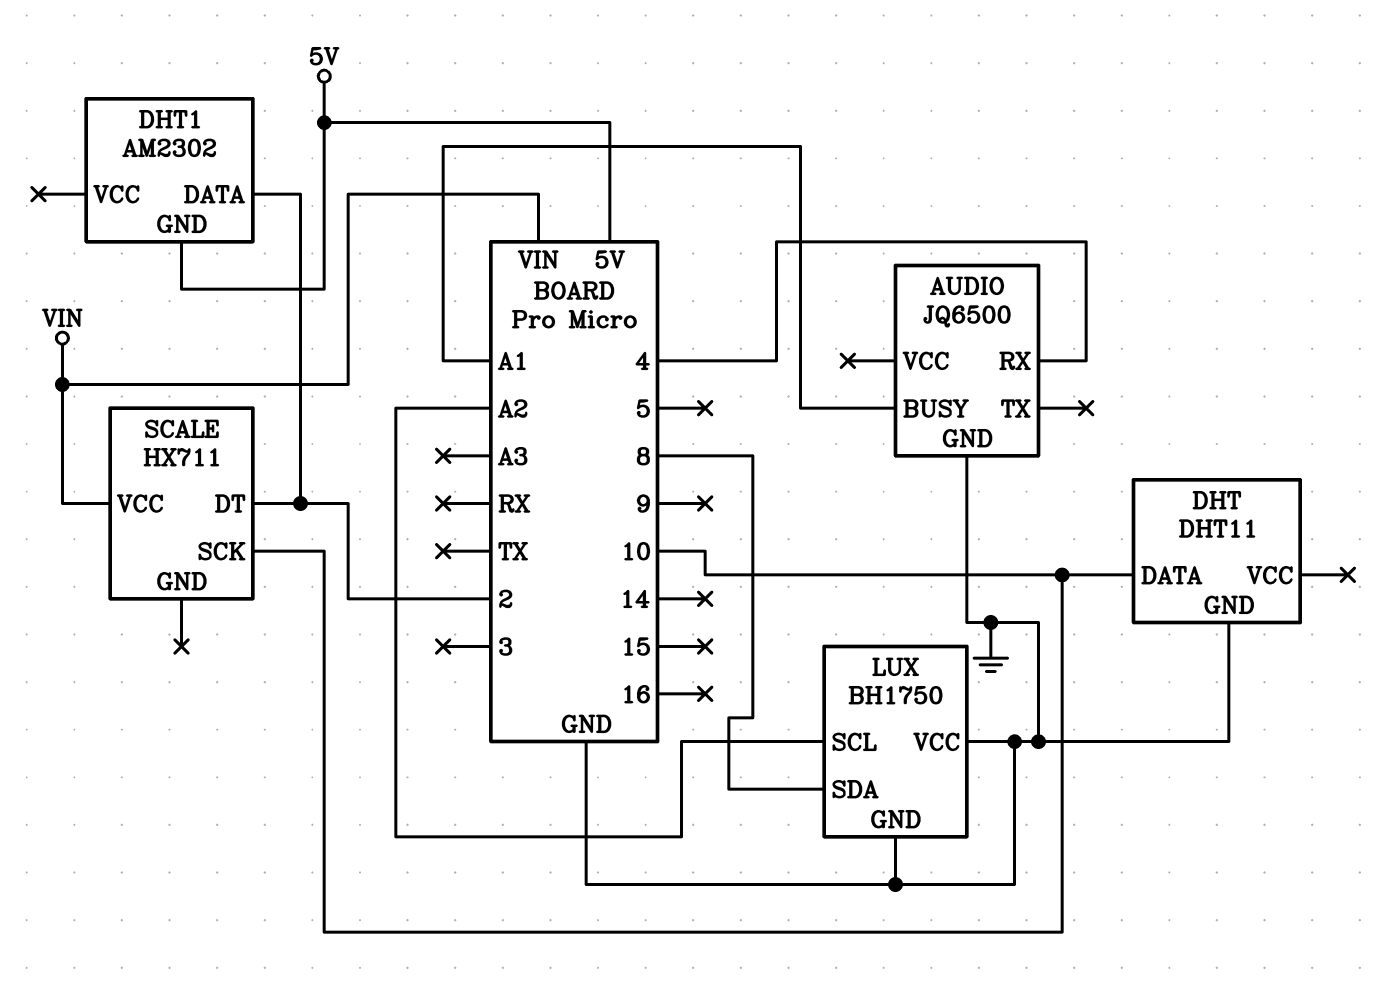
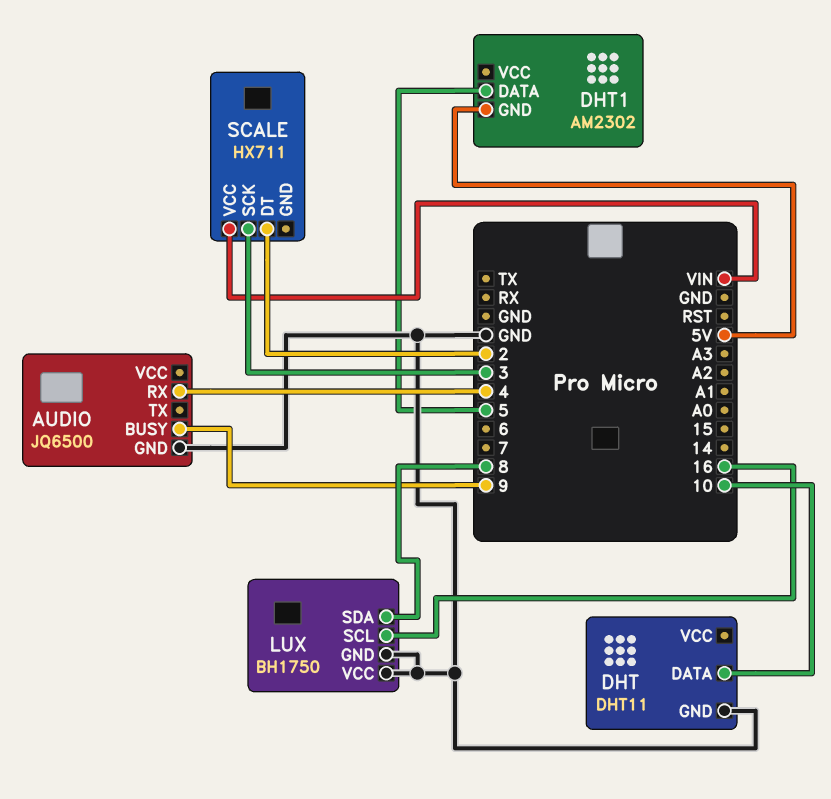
AUDIO pin BUSY: A1 -> 9
DHT1 pin DATA: 2 -> 5
LUX pin SCL: A2 -> 16
SCALE pin SCK: 10 -> 3

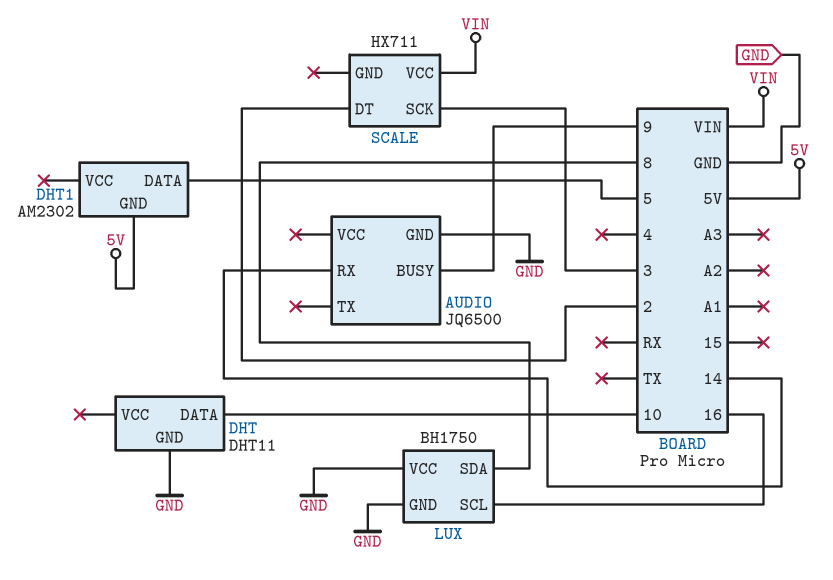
AUDIO pin RX: 4 -> 14

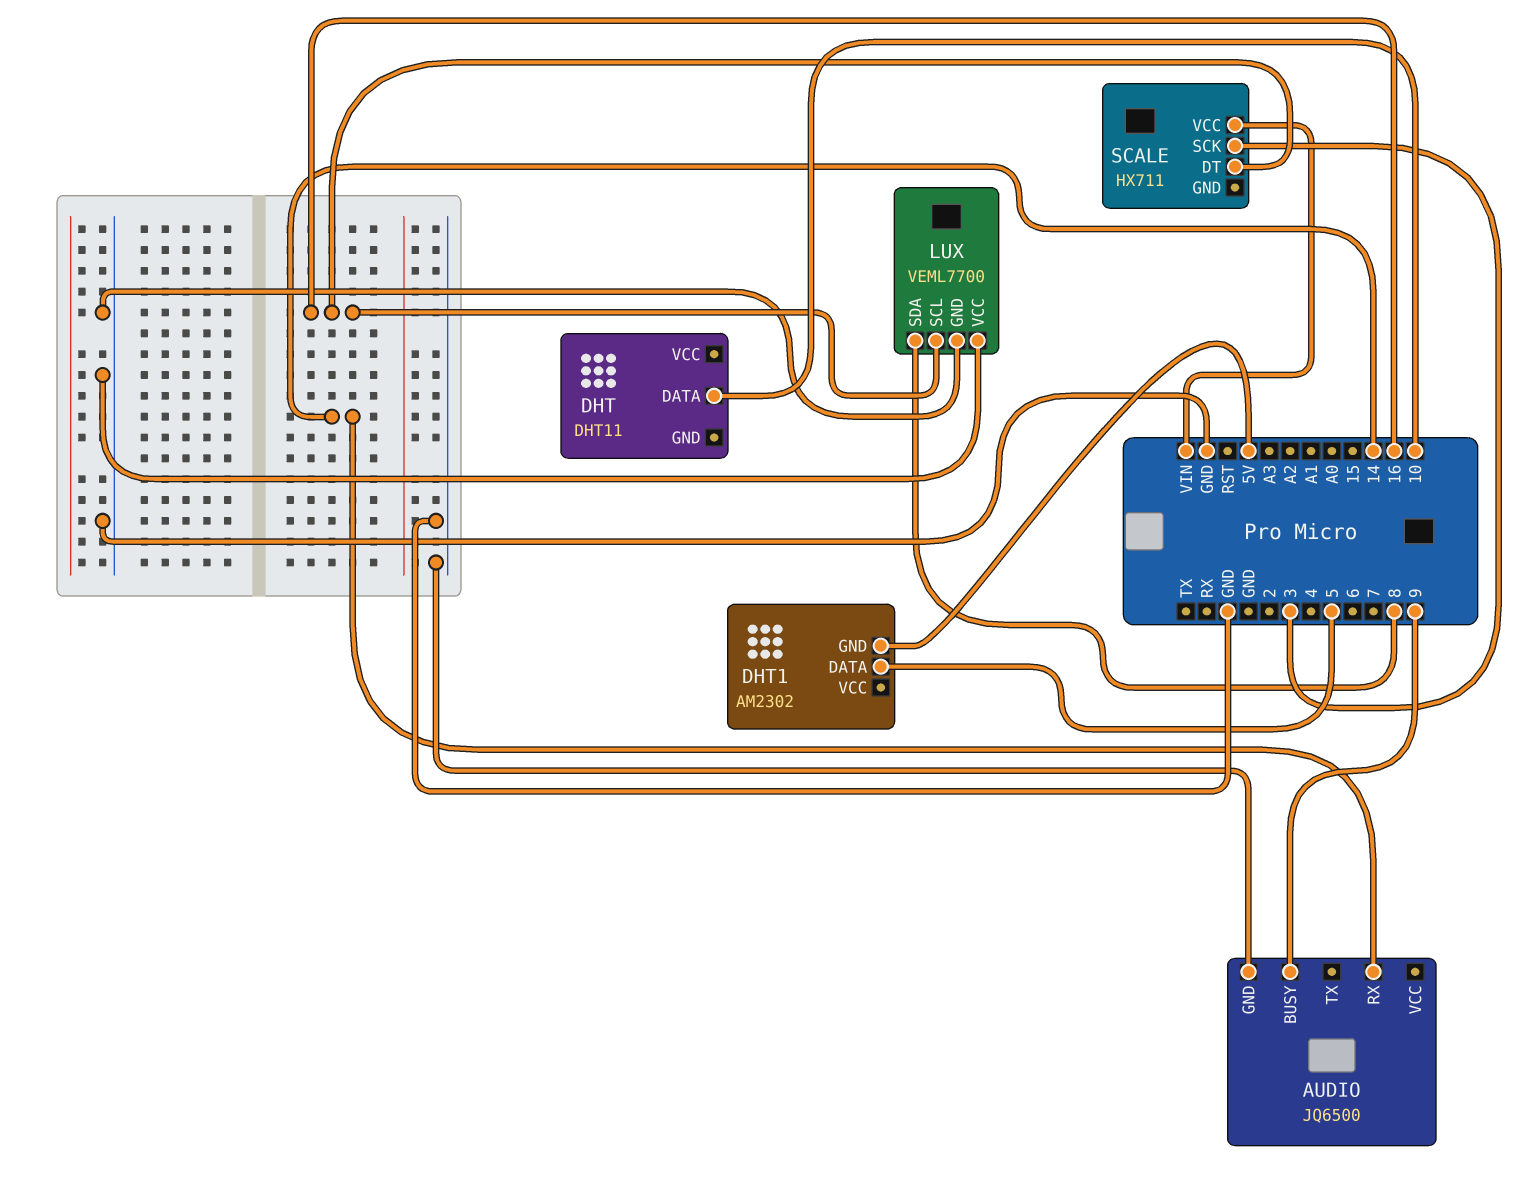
DHT pin GND: GND -> none
LUX: BH1750 -> VEML7700
SCALE pin DT: 2 -> 16

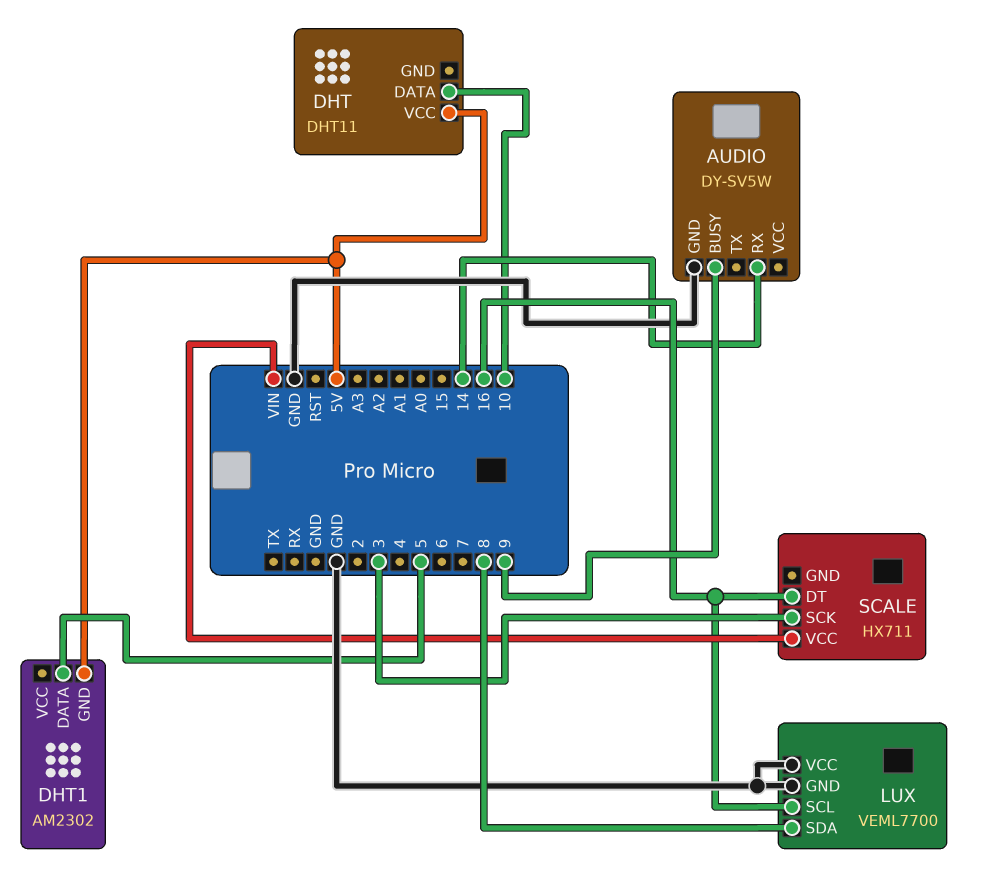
AUDIO: JQ6500 -> DY-SV5W
DHT pin VCC: none -> 5V

